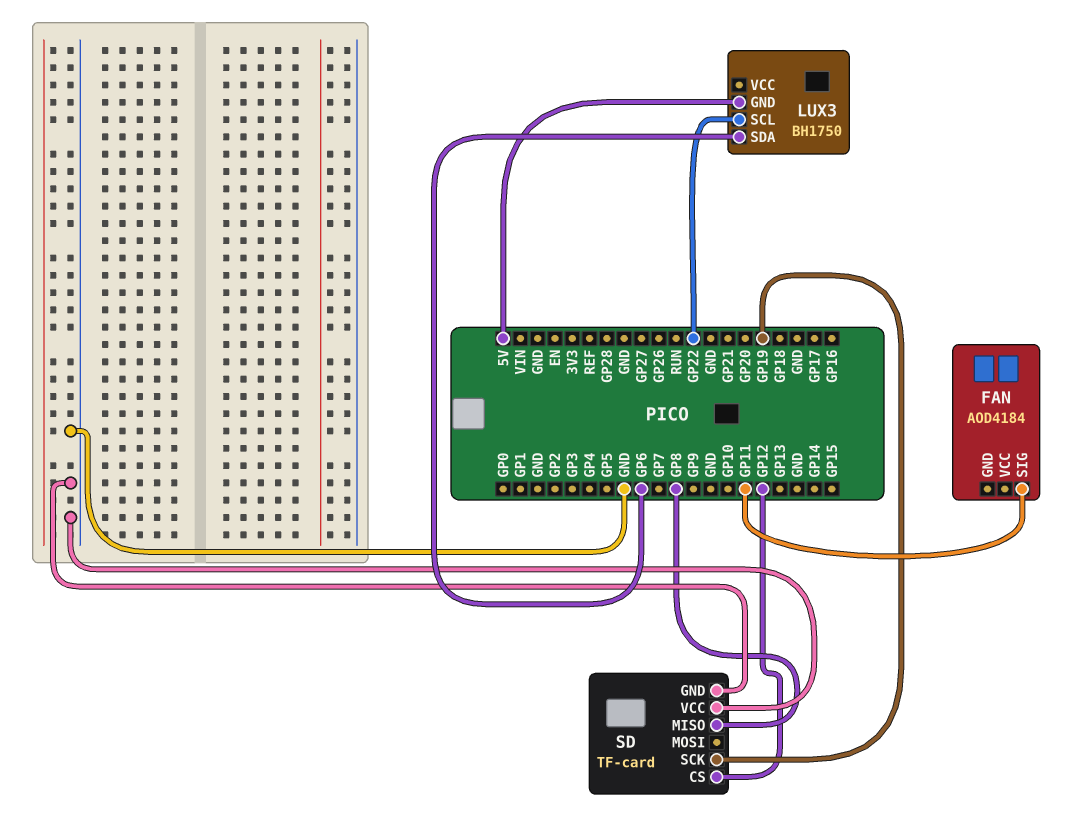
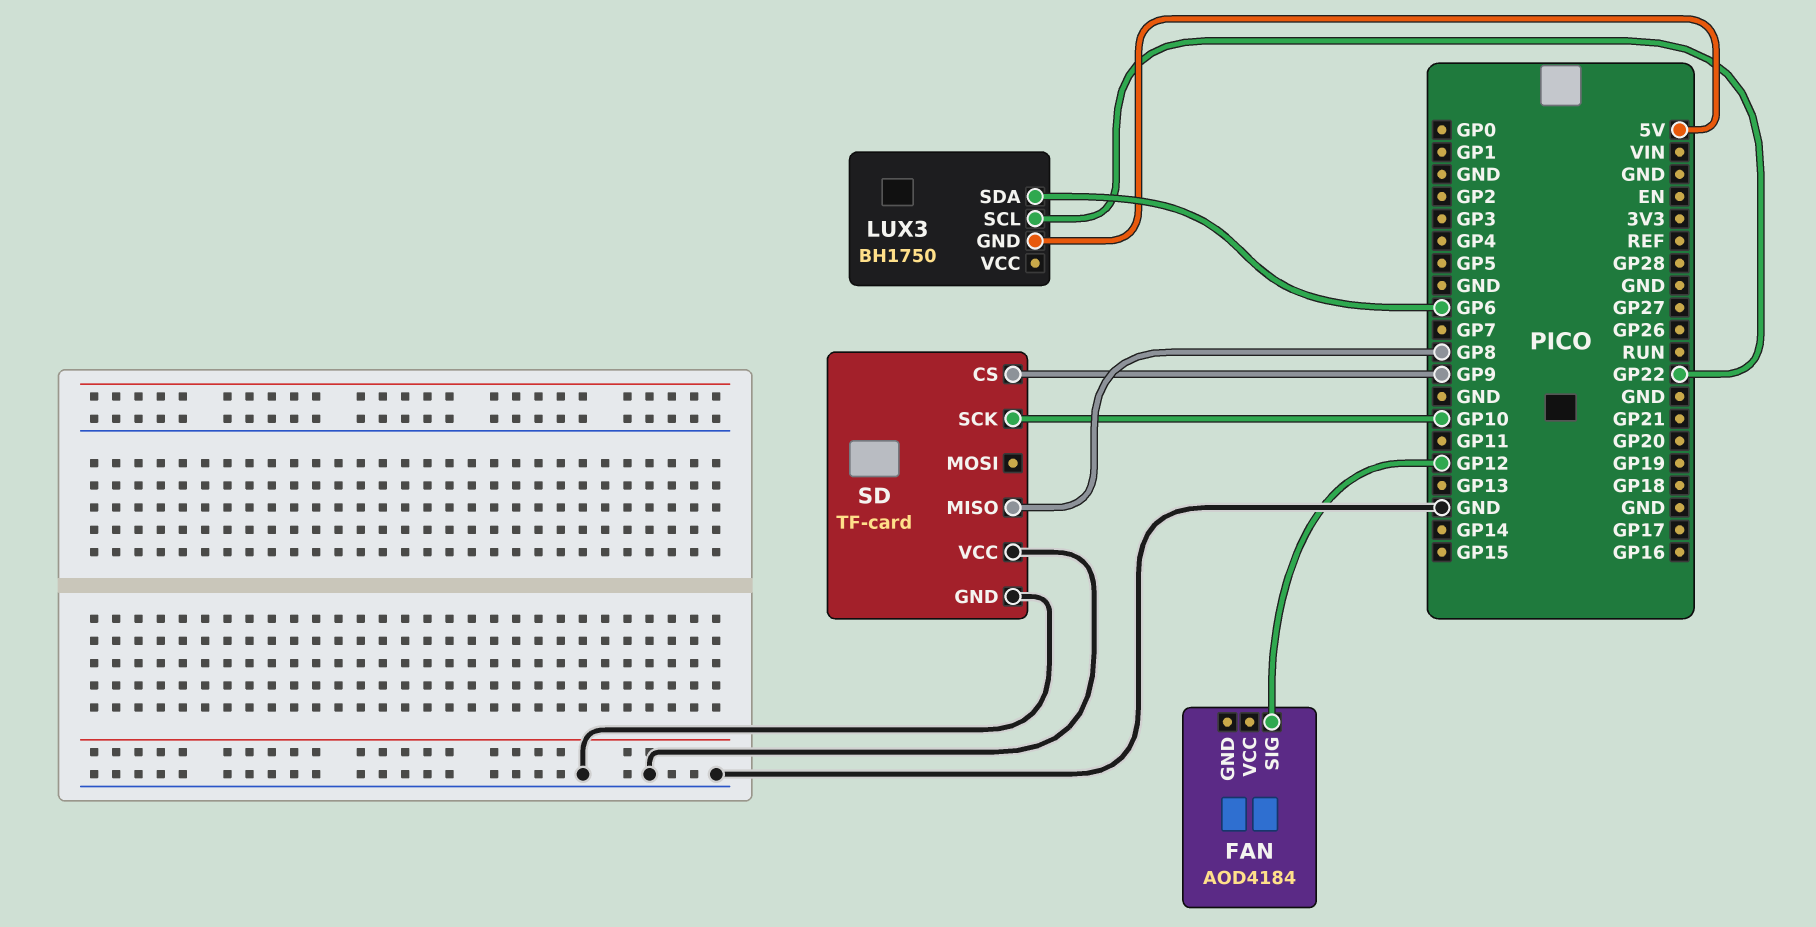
FAN pin SIG: GP11 -> GP12
SD pin CS: GP12 -> GP9
SD pin SCK: GP19 -> GP10

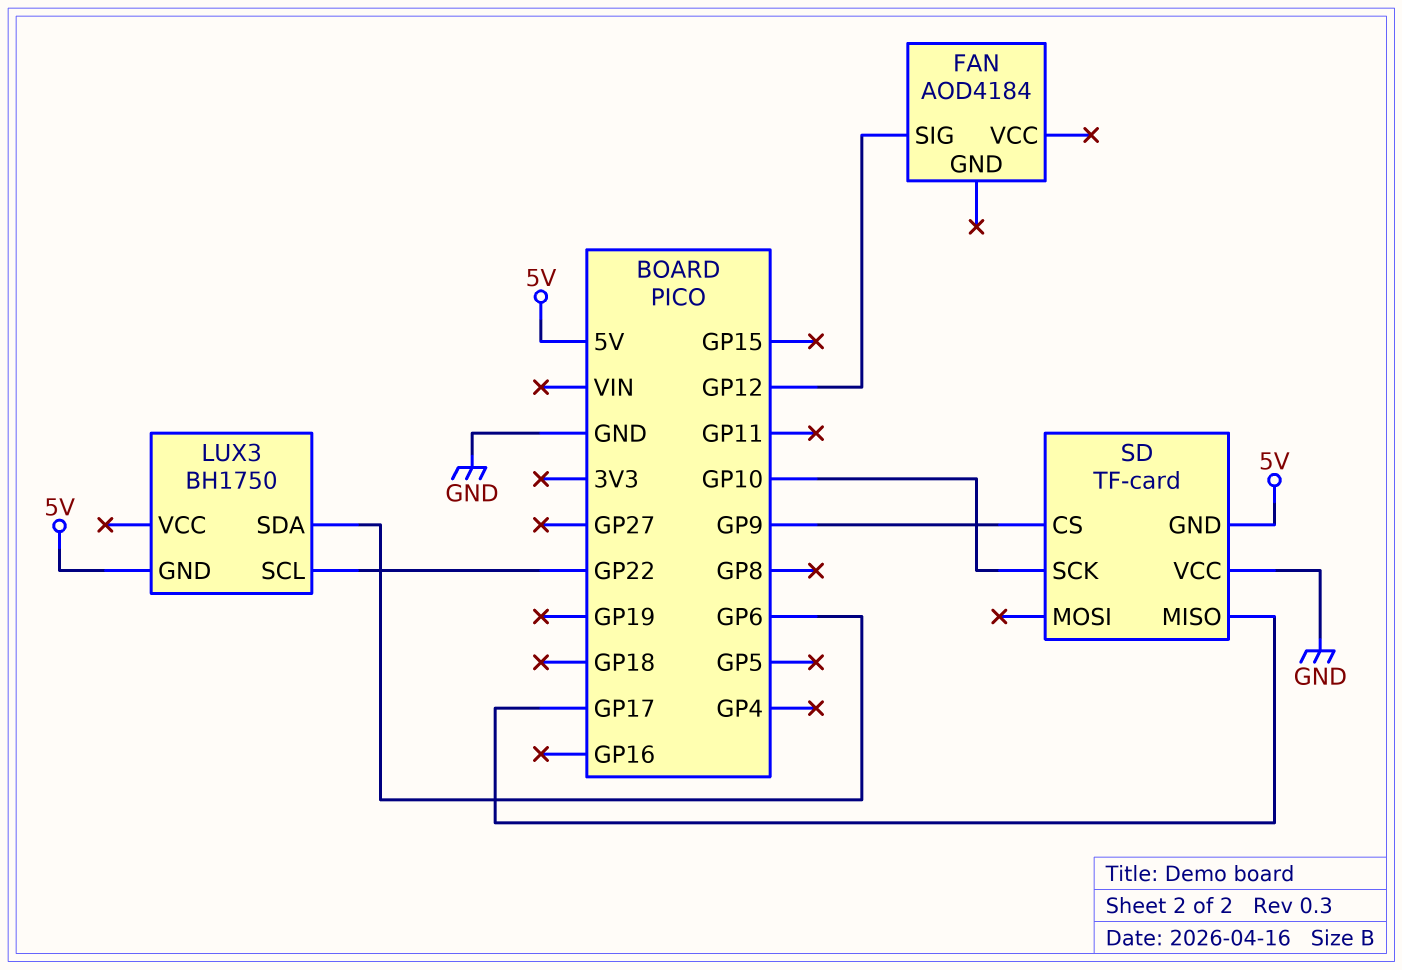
SD pin GND: GND -> 5V
SD pin MISO: GP8 -> GP17

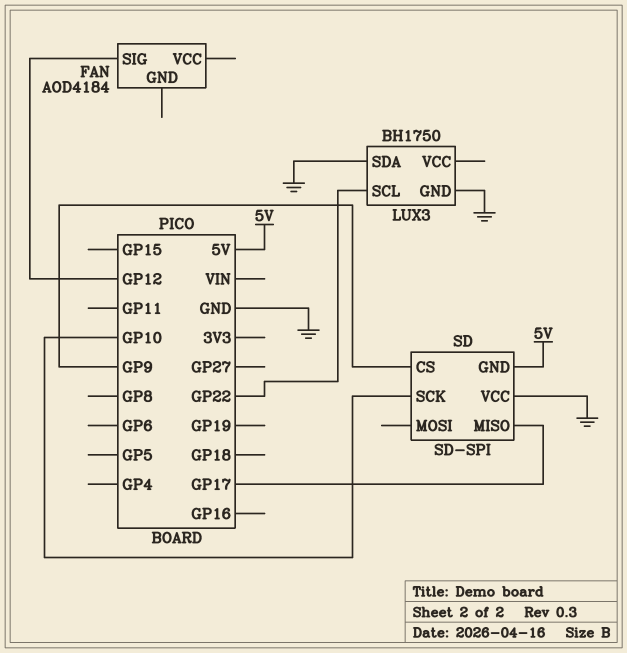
LUX3 pin GND: 5V -> GND
LUX3 pin SDA: GP6 -> GND
SD: TF-card -> SD-SPI

